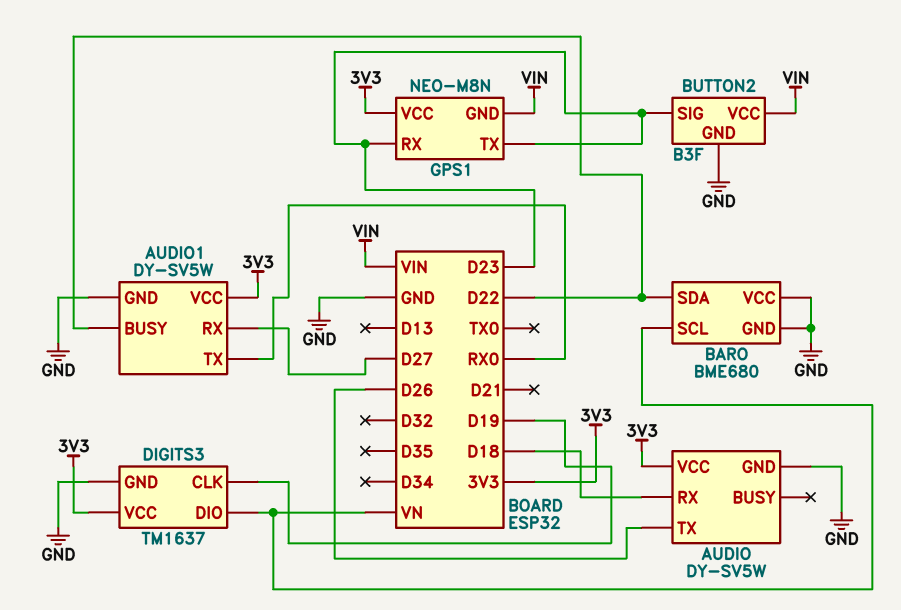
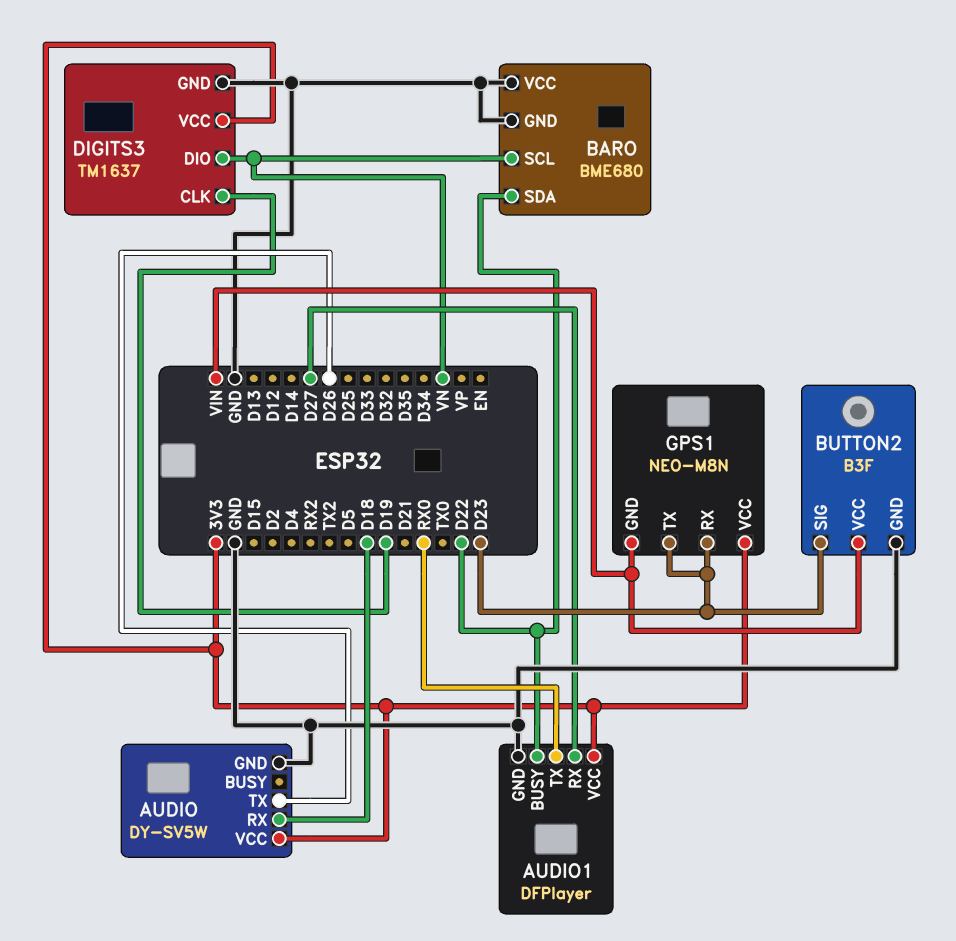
AUDIO1: DY-SV5W -> DFPlayer

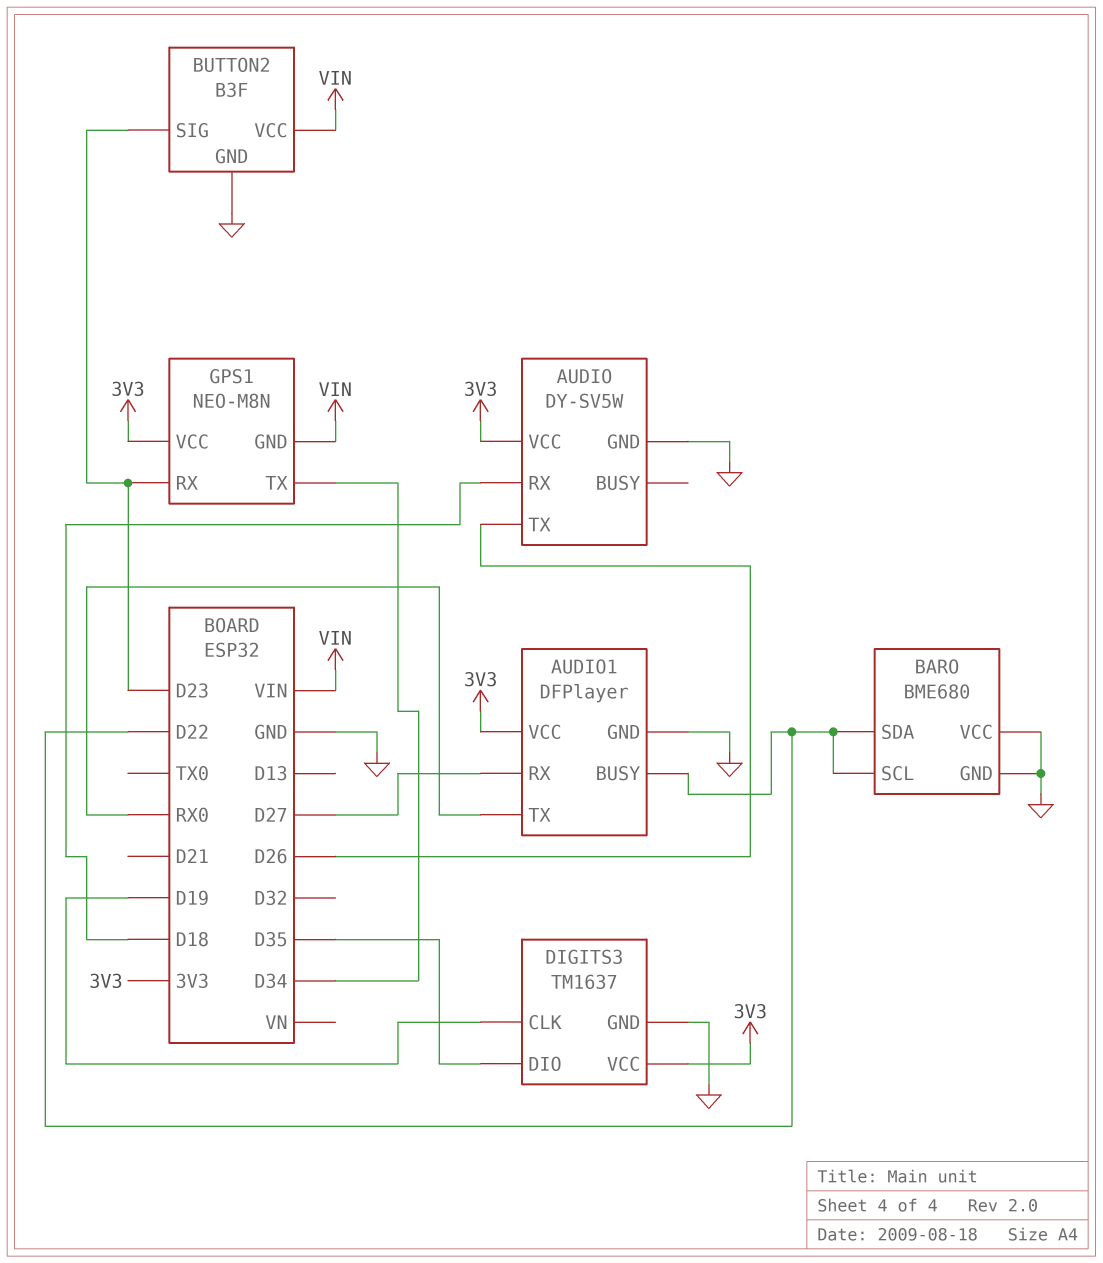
BARO pin SCL: VN -> D22
DIGITS3 pin DIO: VN -> D35
GPS1 pin TX: D23 -> D34

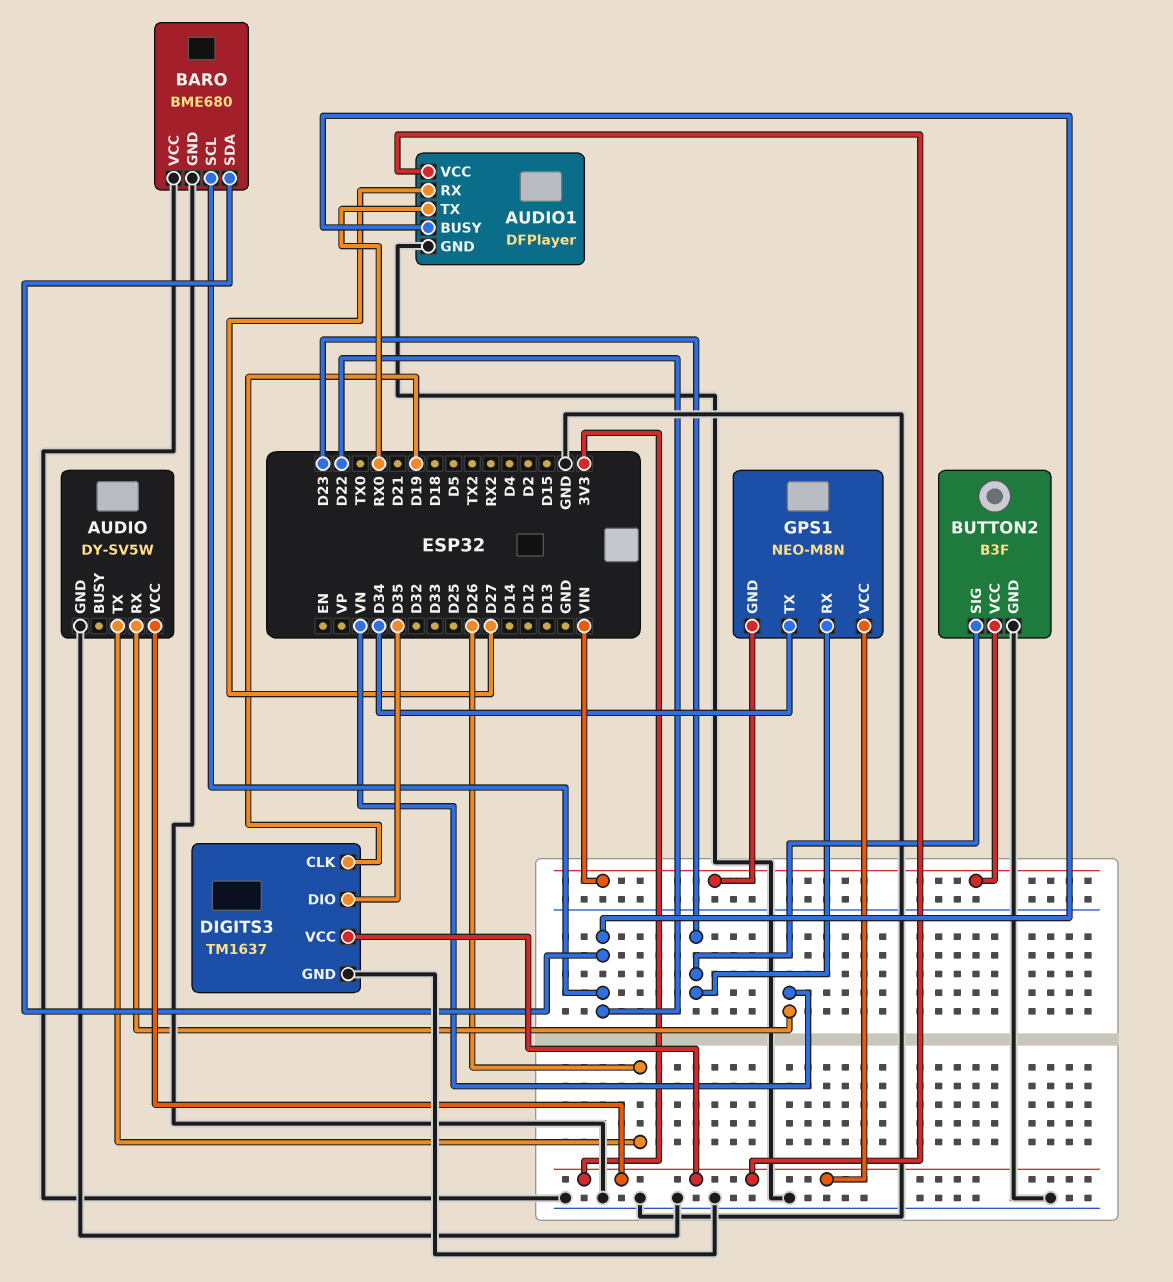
AUDIO pin RX: D18 -> VN

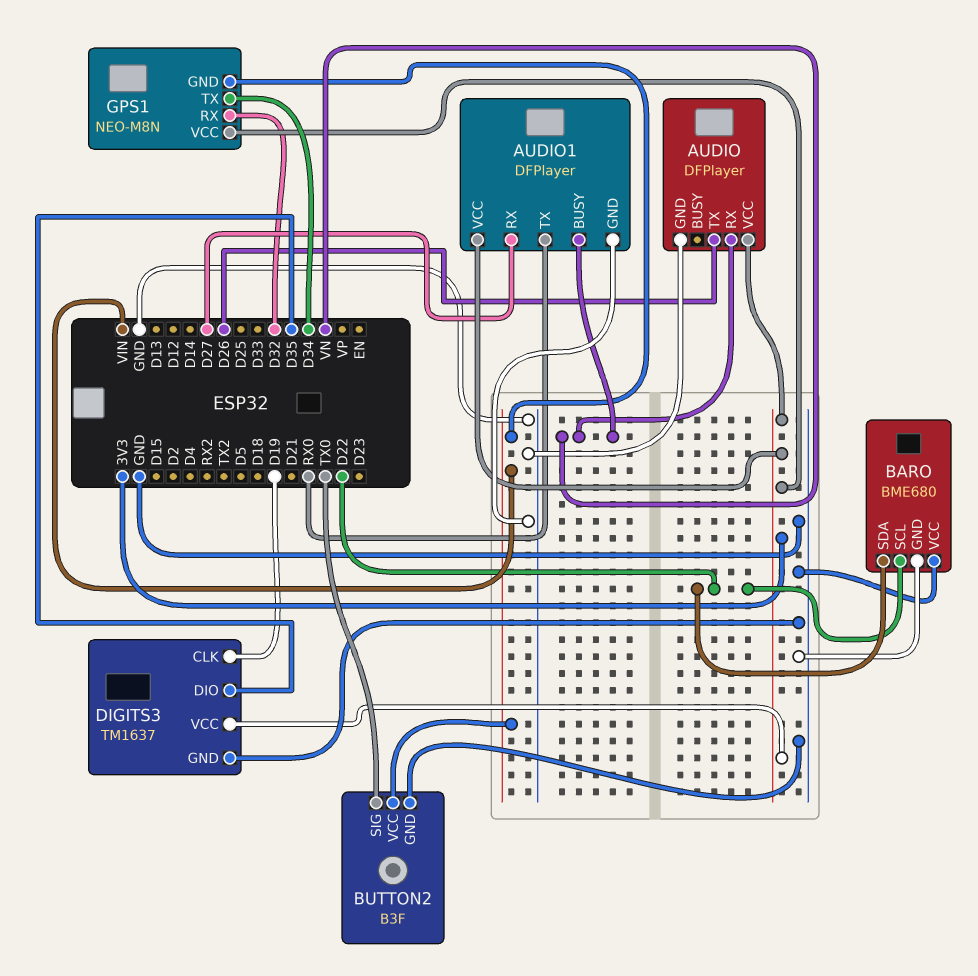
AUDIO: DY-SV5W -> DFPlayer
AUDIO1 pin BUSY: D22 -> VN
BUTTON2 pin SIG: D23 -> TX0
GPS1 pin RX: D23 -> D32

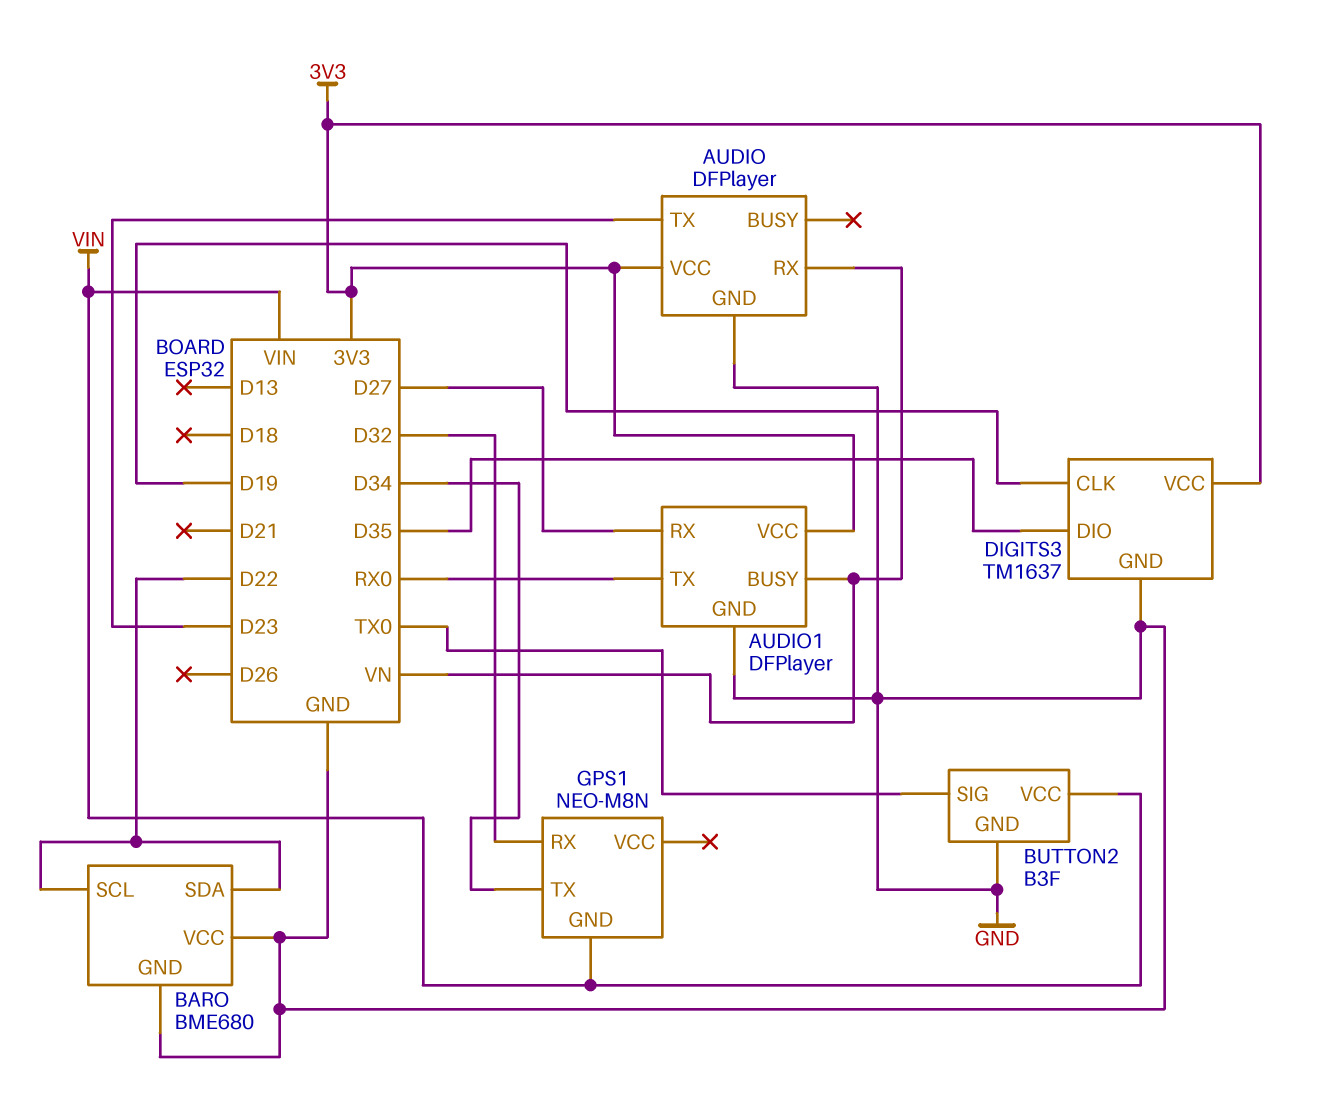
AUDIO pin TX: D26 -> D23
GPS1 pin VCC: 3V3 -> none

